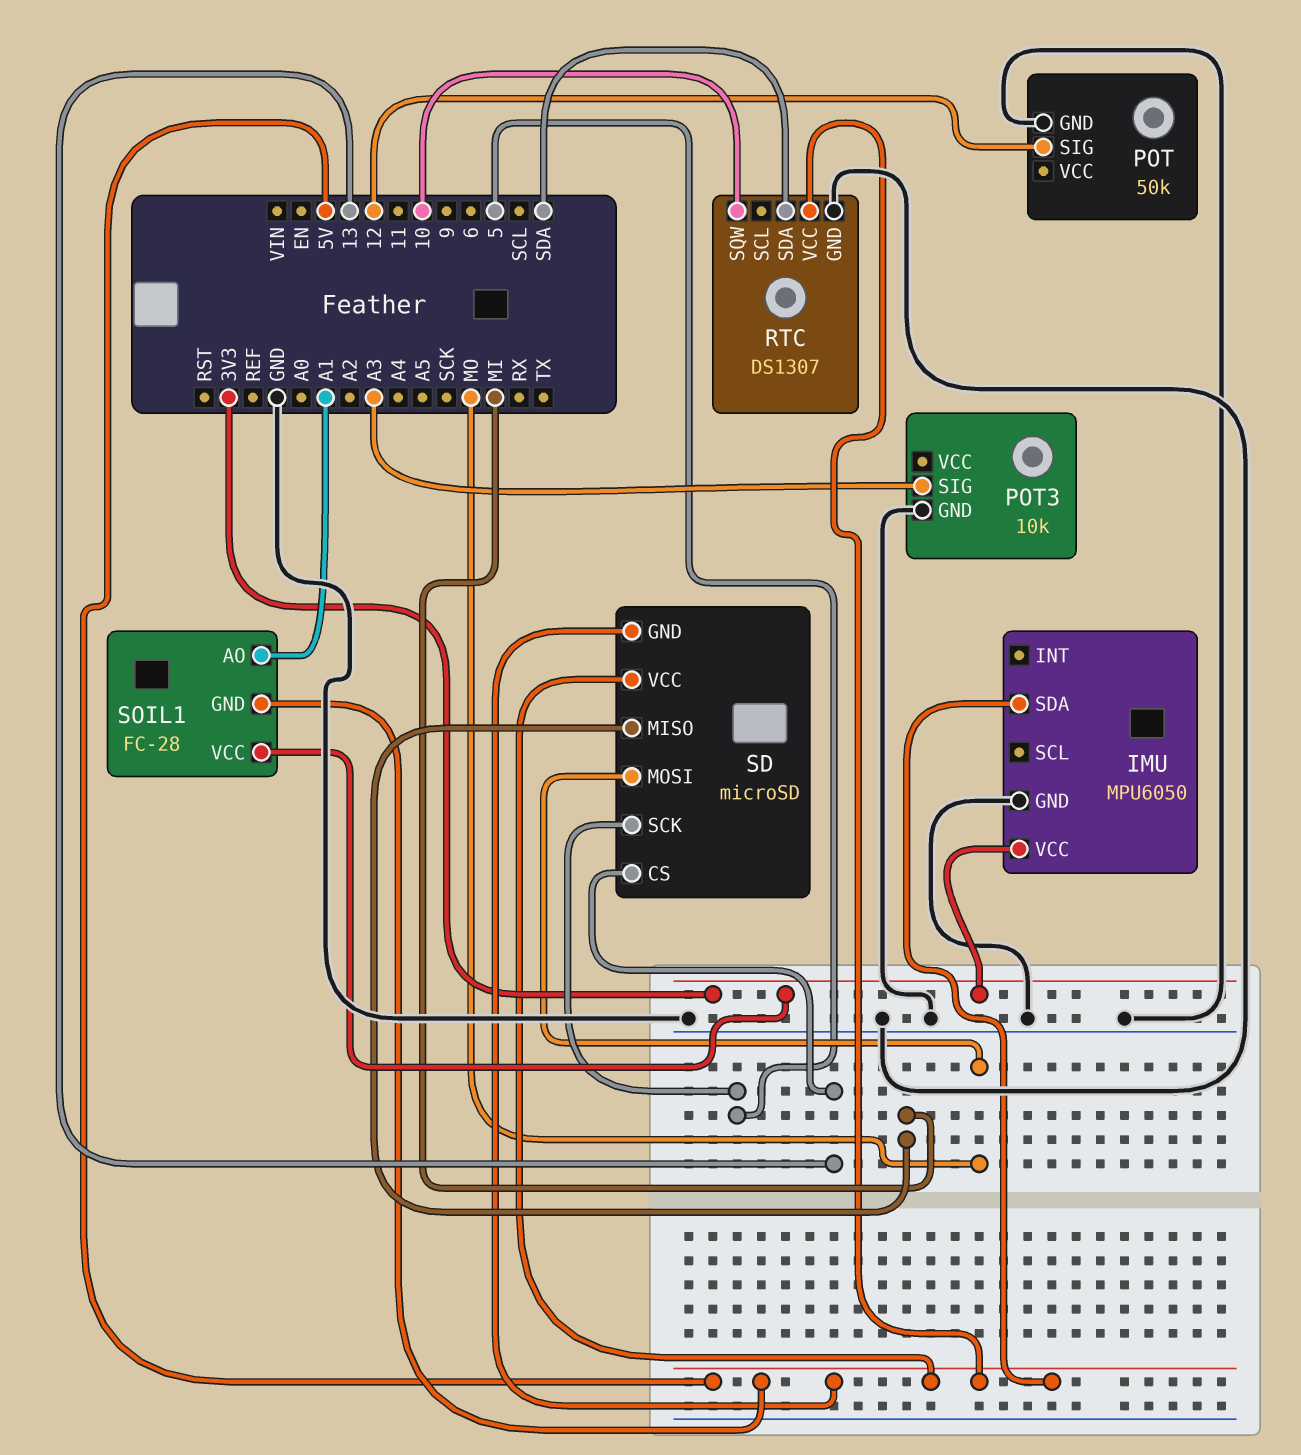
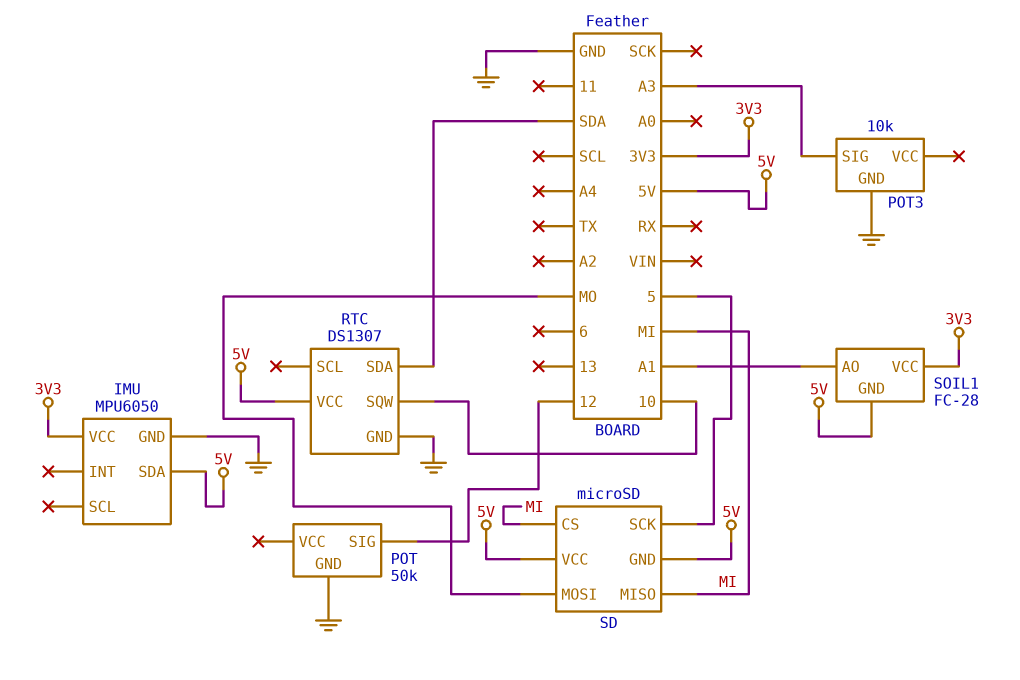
SD pin CS: 13 -> MI

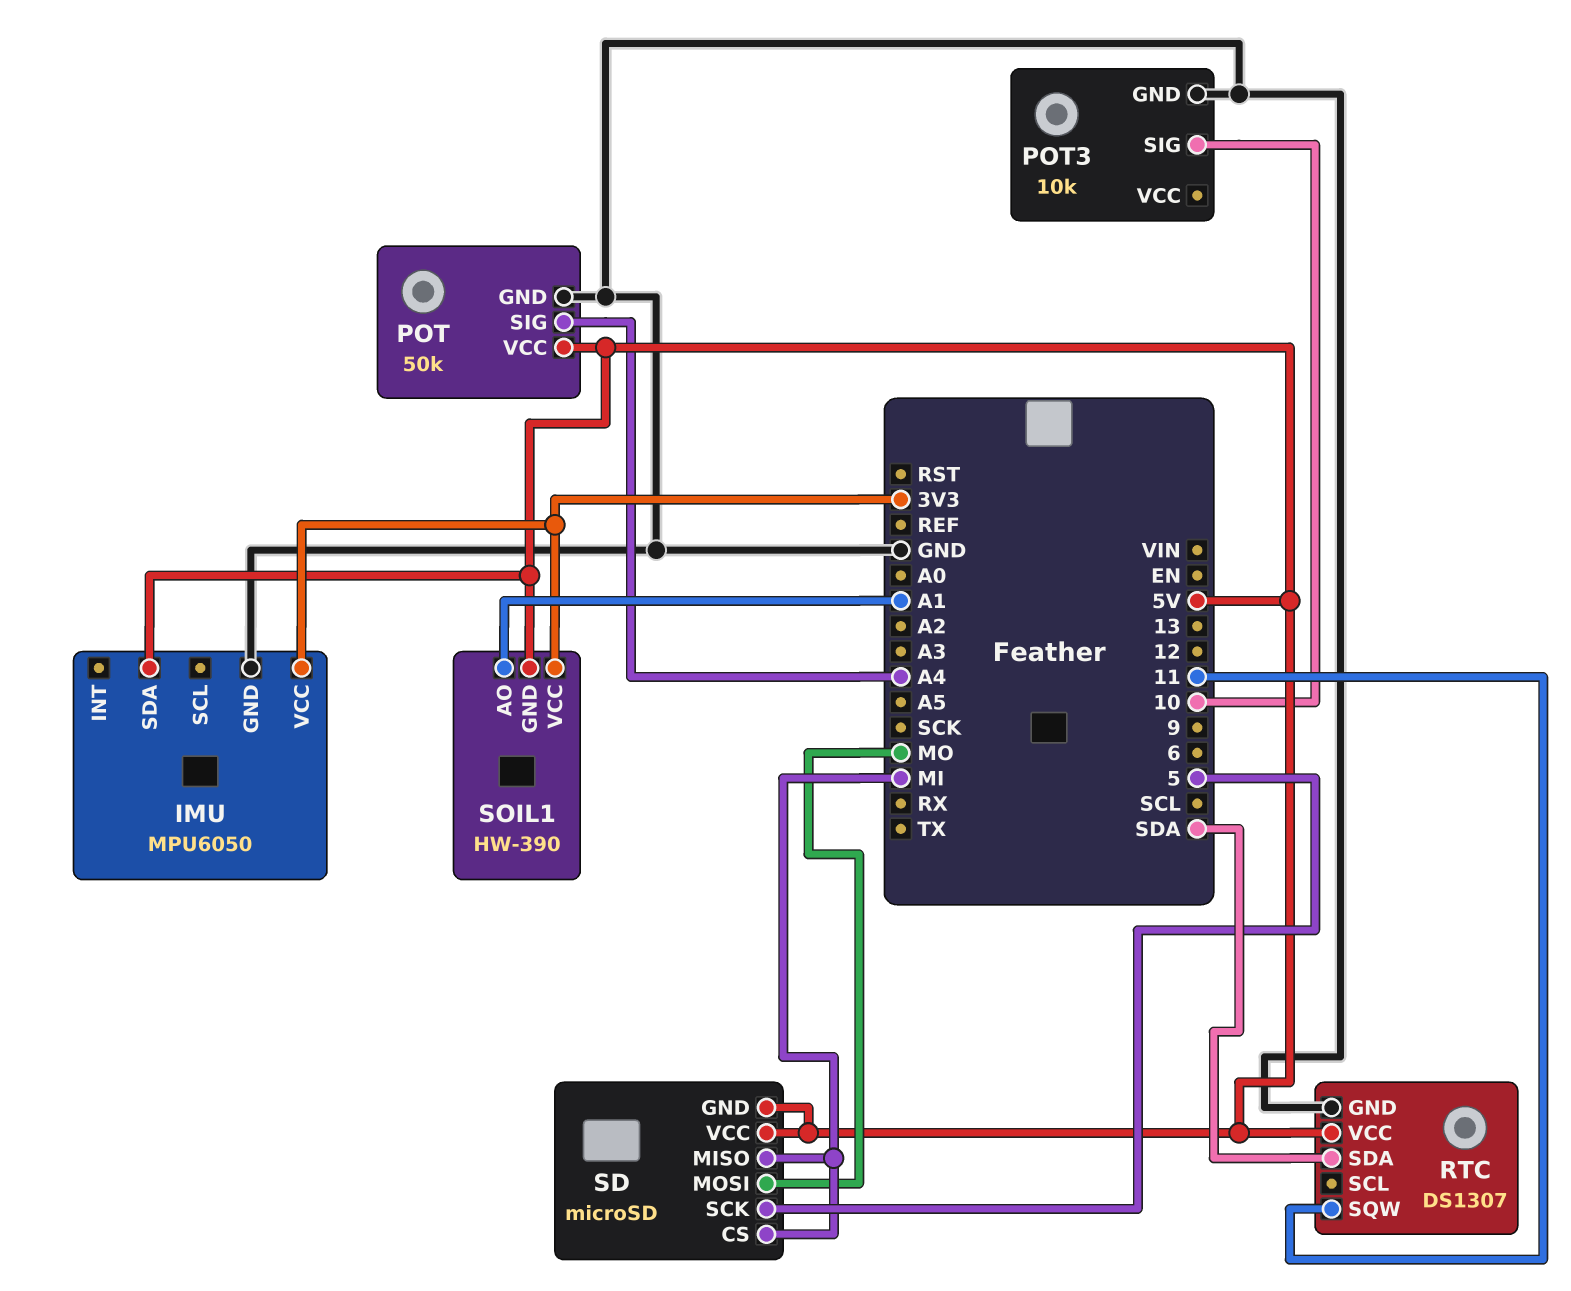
POT pin SIG: 12 -> A4
POT pin VCC: none -> 5V
POT3 pin SIG: A3 -> 10
RTC pin SQW: 10 -> 11
SOIL1: FC-28 -> HW-390

